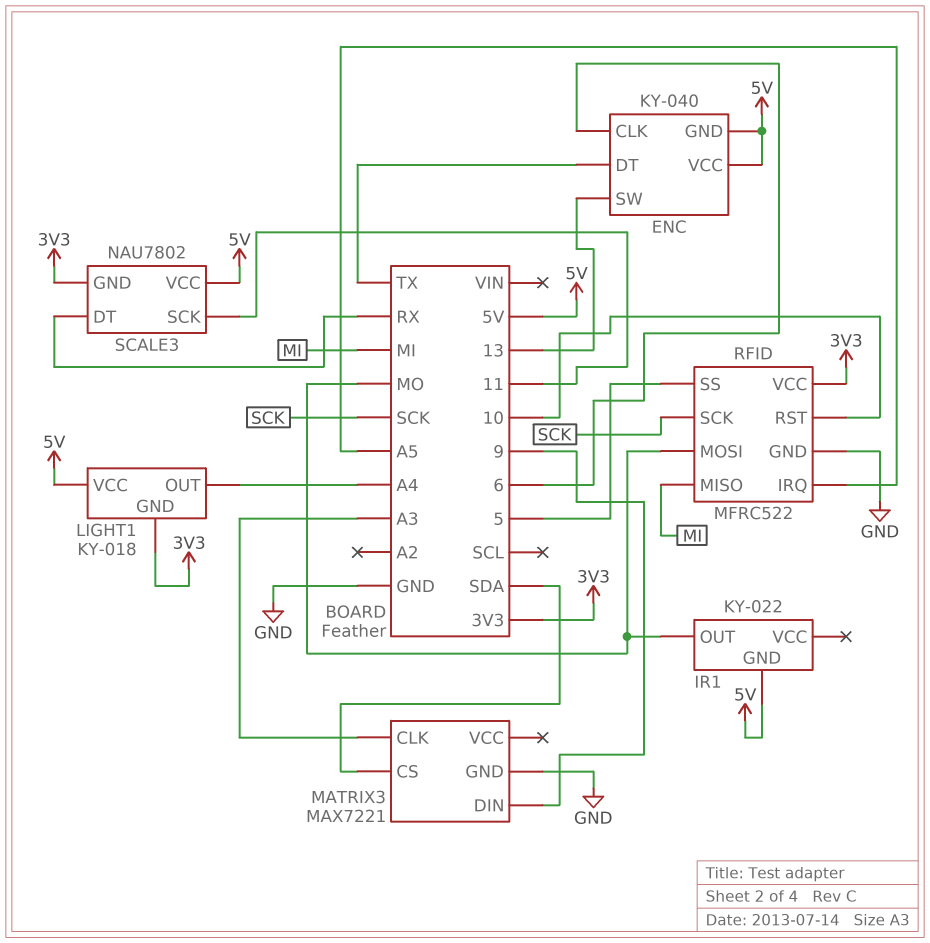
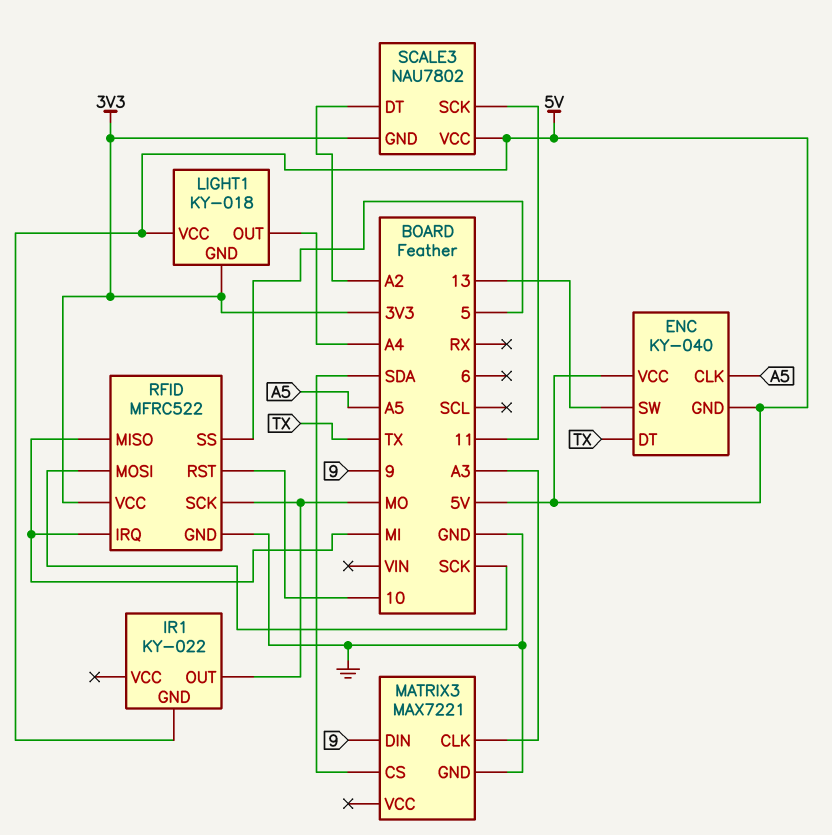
ENC pin CLK: 6 -> A5
RFID pin IRQ: A5 -> MI
RFID pin MOSI: MO -> SCK
RFID pin SCK: SCK -> MO
SCALE3 pin DT: RX -> A2

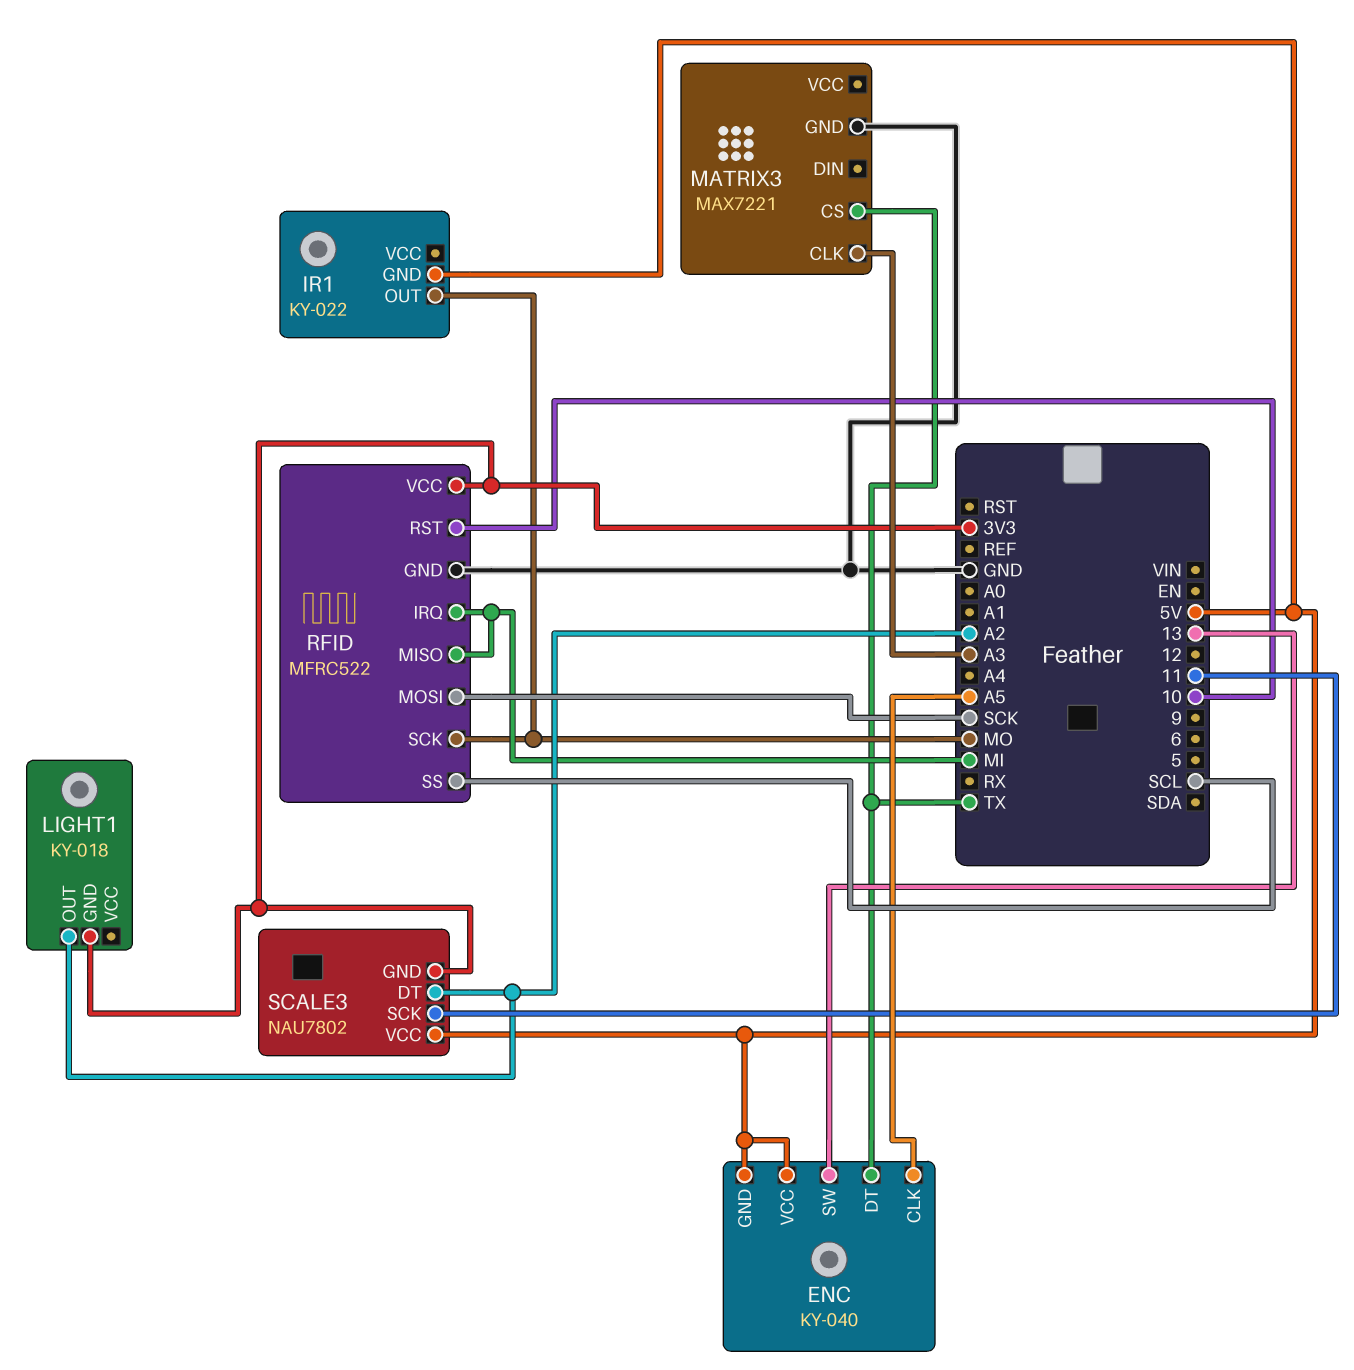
LIGHT1 pin OUT: A4 -> A2
LIGHT1 pin VCC: 5V -> none
MATRIX3 pin CS: SDA -> TX
MATRIX3 pin DIN: 9 -> none
RFID pin SS: 5 -> SCL

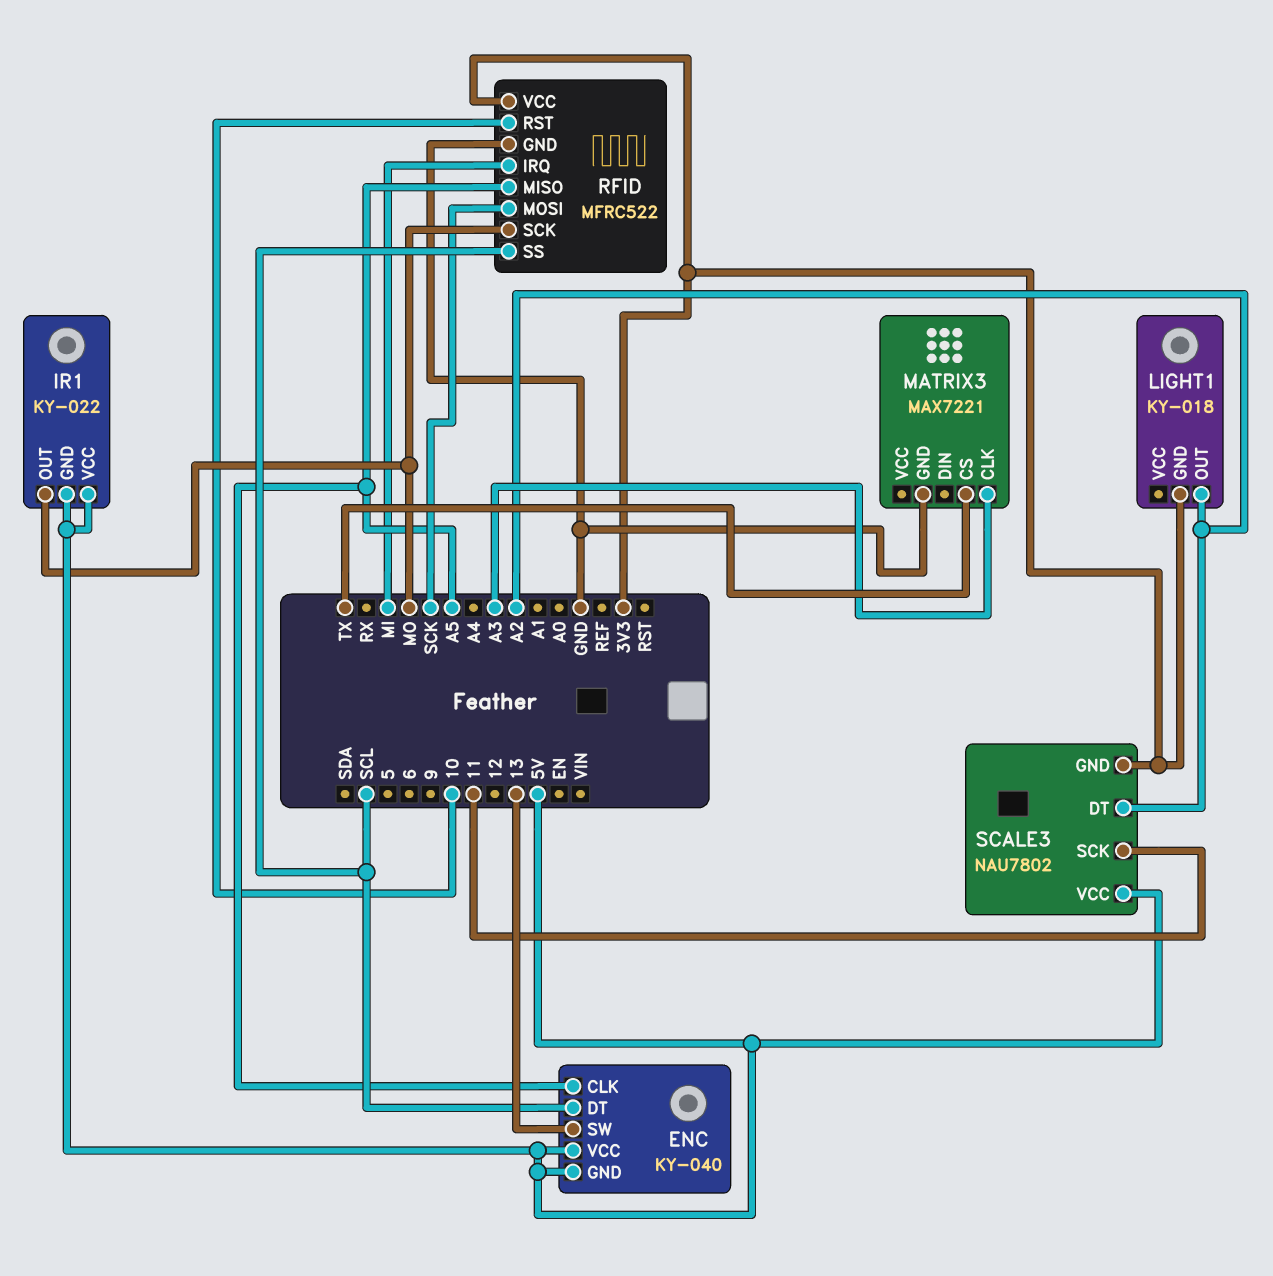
ENC pin DT: TX -> SCL
IR1 pin VCC: none -> 5V
RFID pin MISO: MI -> A5

